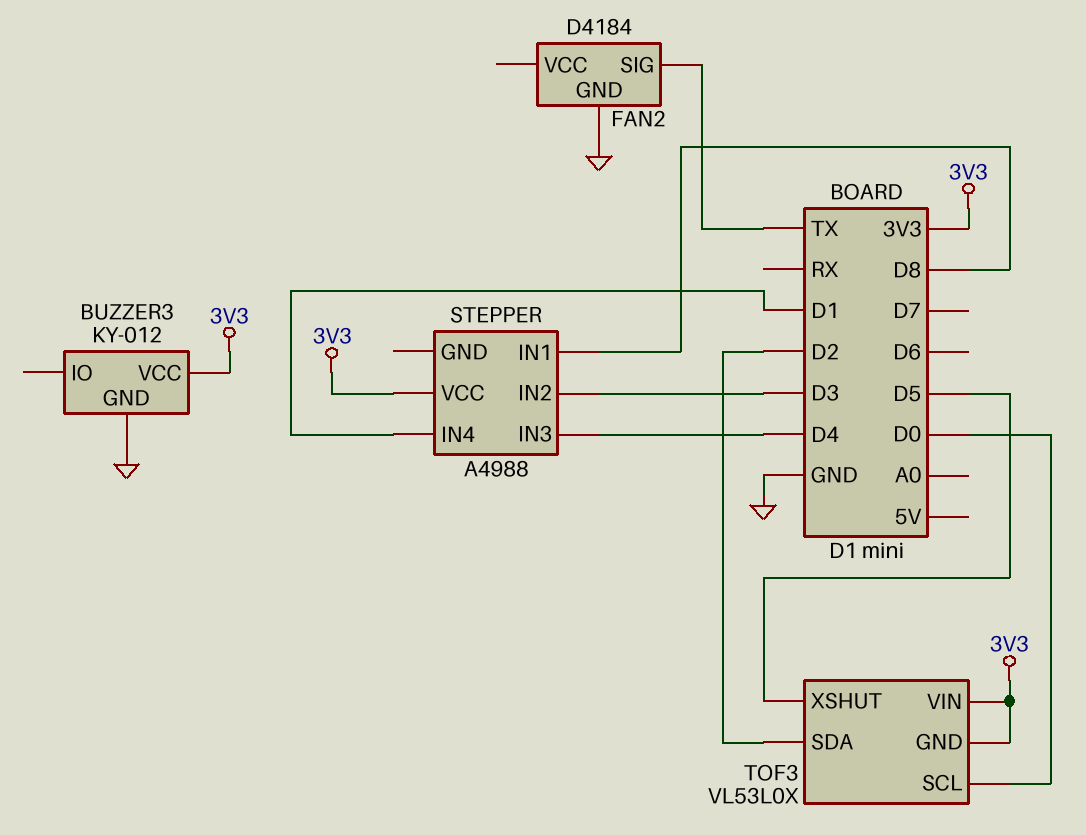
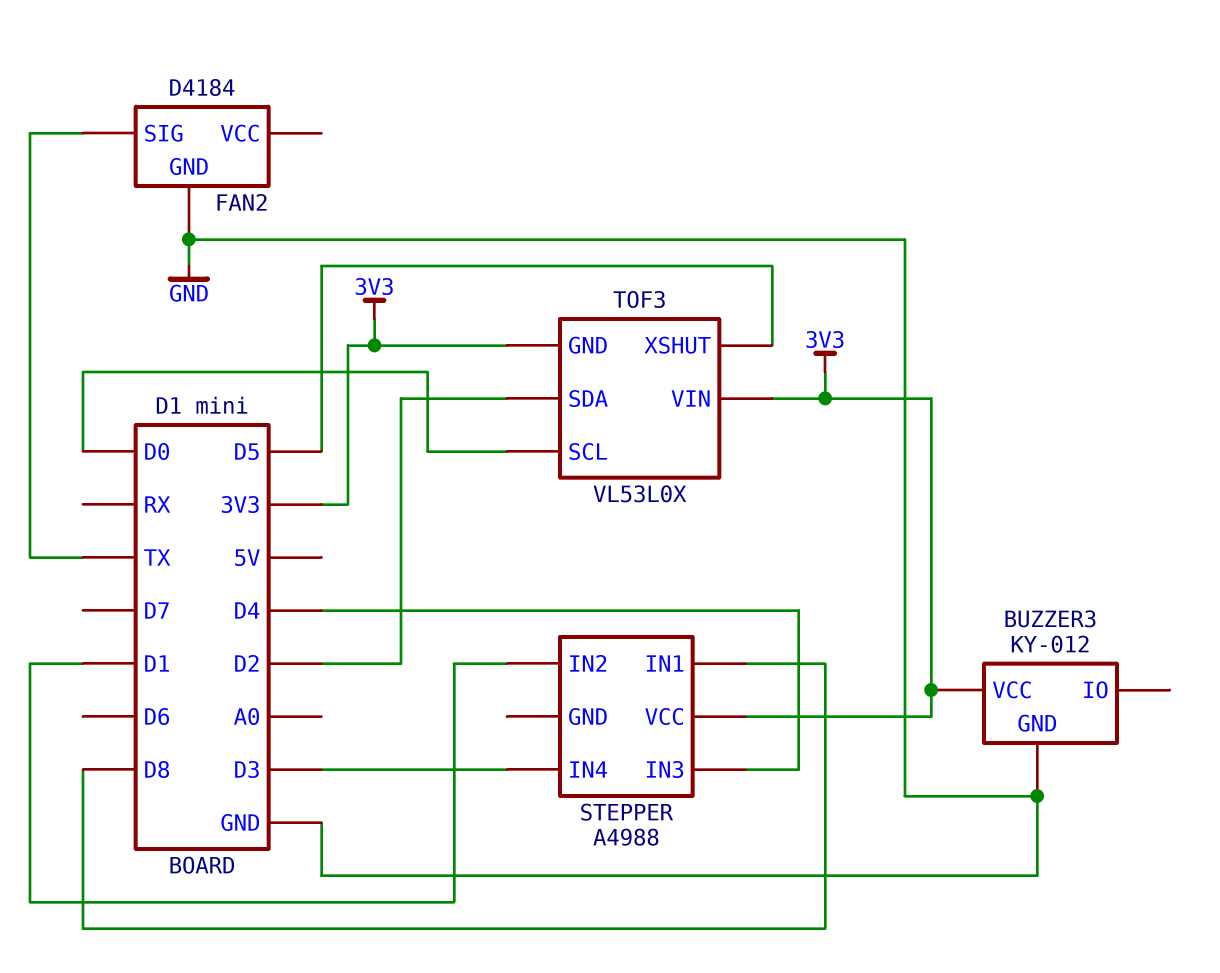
STEPPER pin IN2: D3 -> D1
STEPPER pin IN4: D1 -> D3

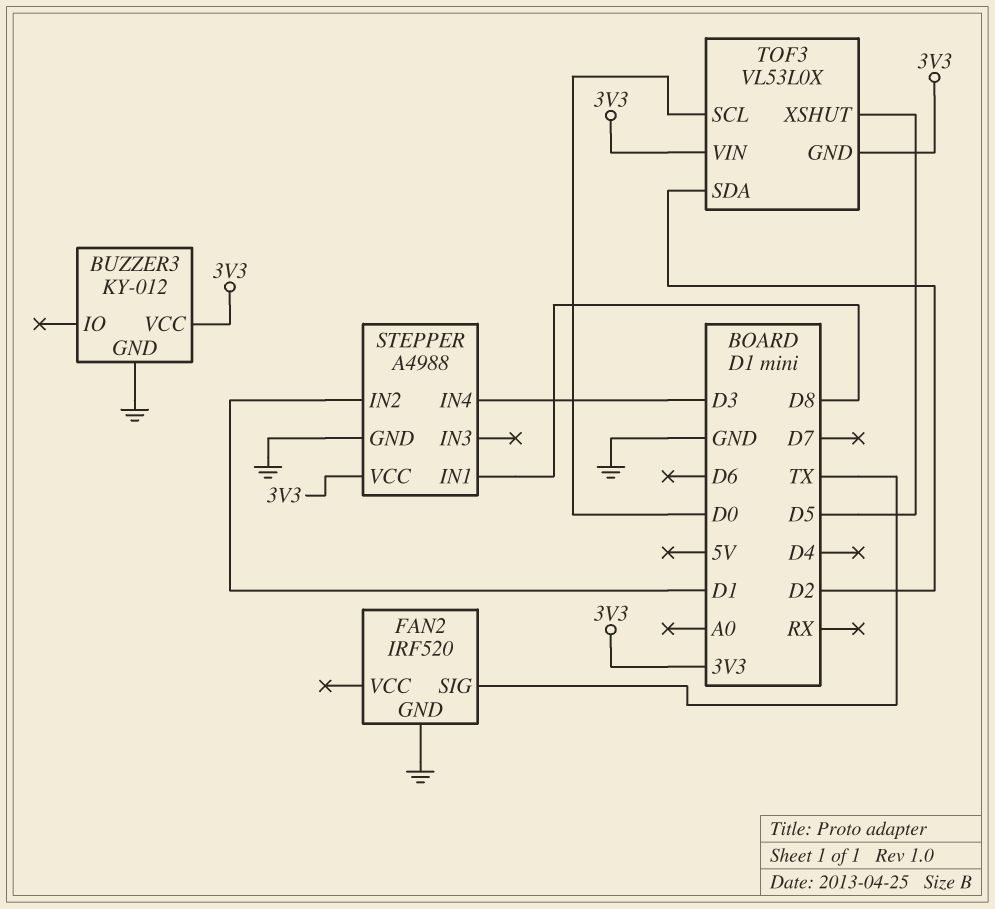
FAN2: D4184 -> IRF520
STEPPER pin GND: none -> GND
STEPPER pin IN3: D4 -> none

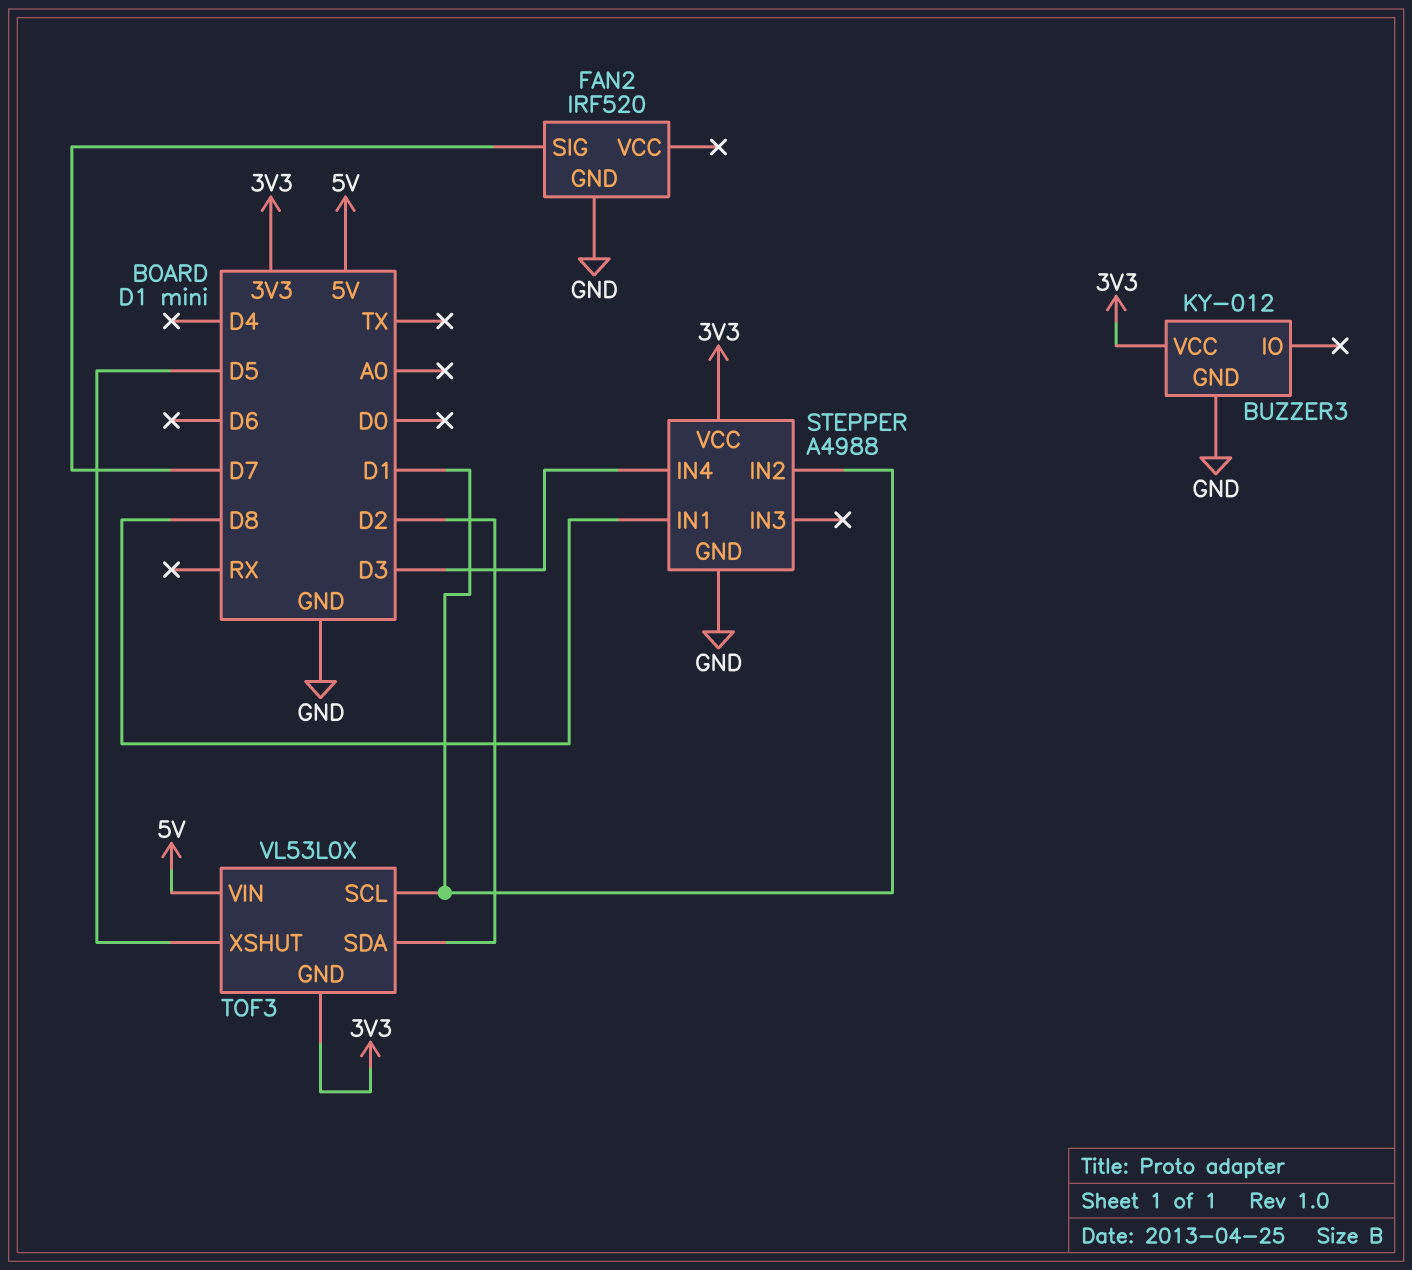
FAN2 pin SIG: TX -> D7
TOF3 pin SCL: D0 -> D1
TOF3 pin VIN: 3V3 -> 5V

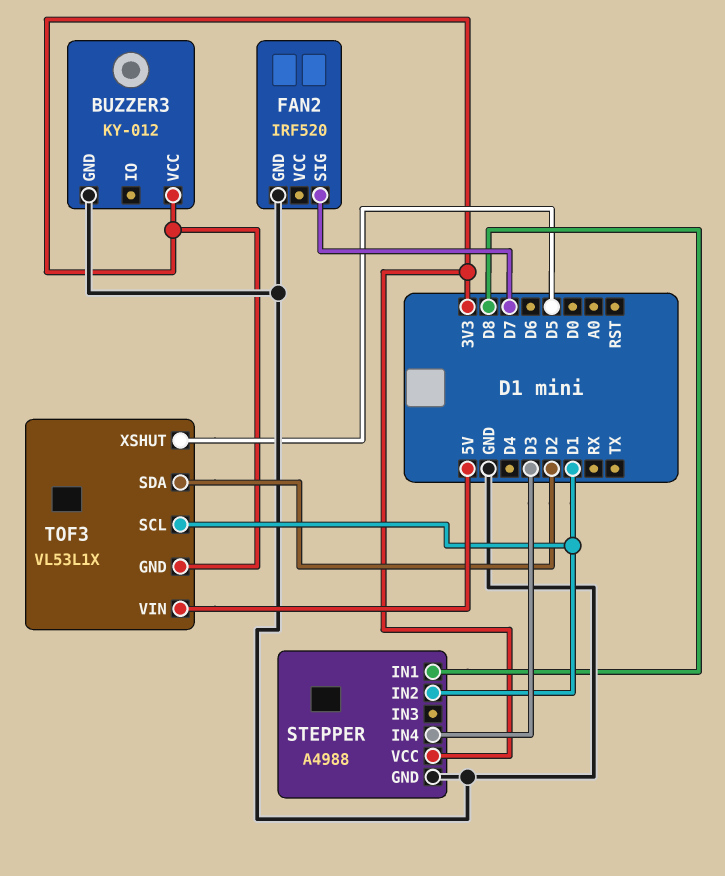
TOF3: VL53L0X -> VL53L1X

